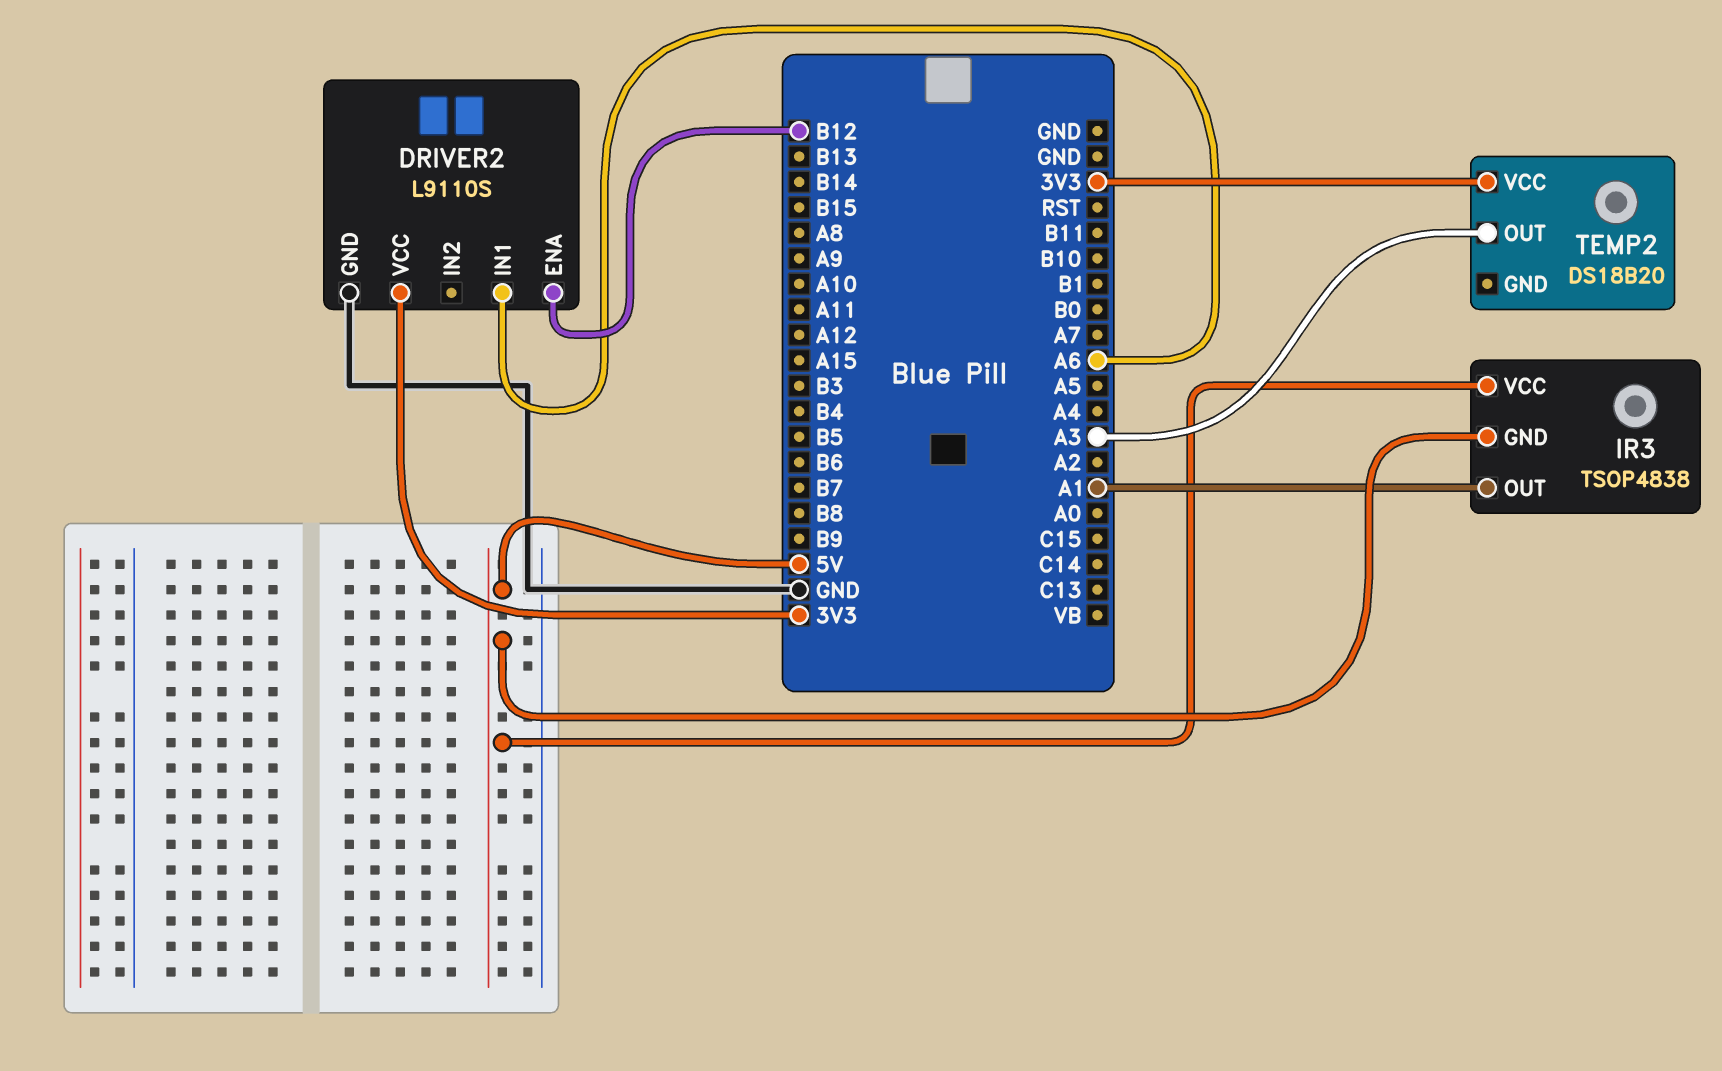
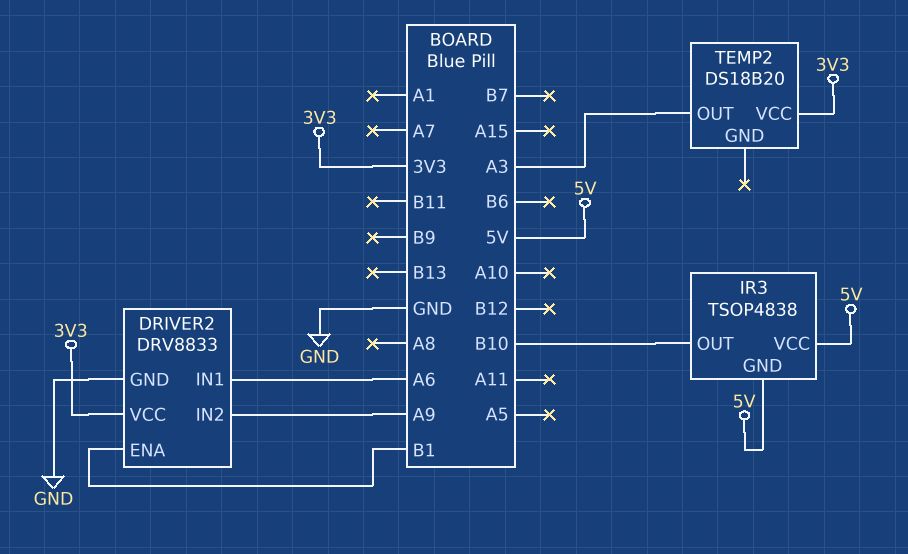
DRIVER2: L9110S -> DRV8833
DRIVER2 pin ENA: B12 -> B1
DRIVER2 pin IN2: none -> A9
IR3 pin OUT: A1 -> B10

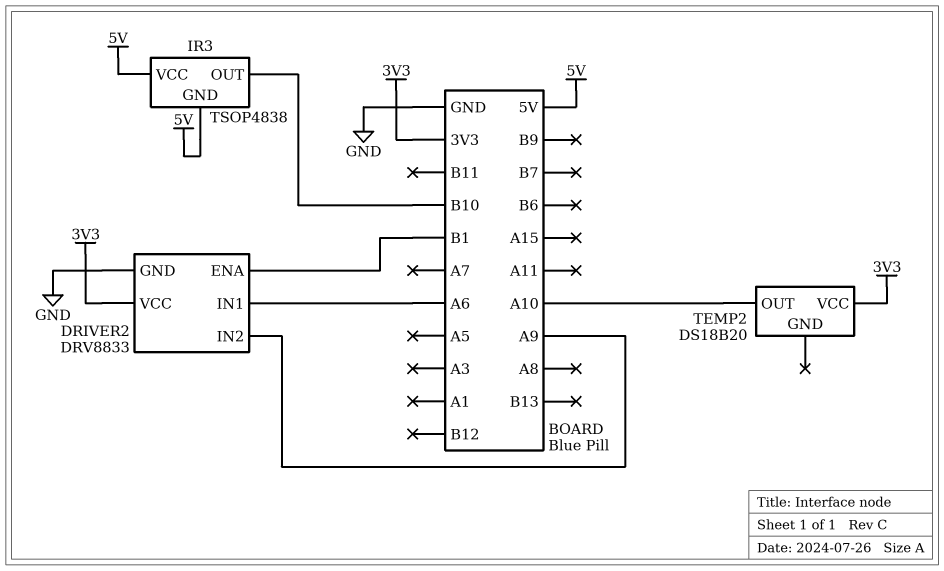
TEMP2 pin OUT: A3 -> A10

